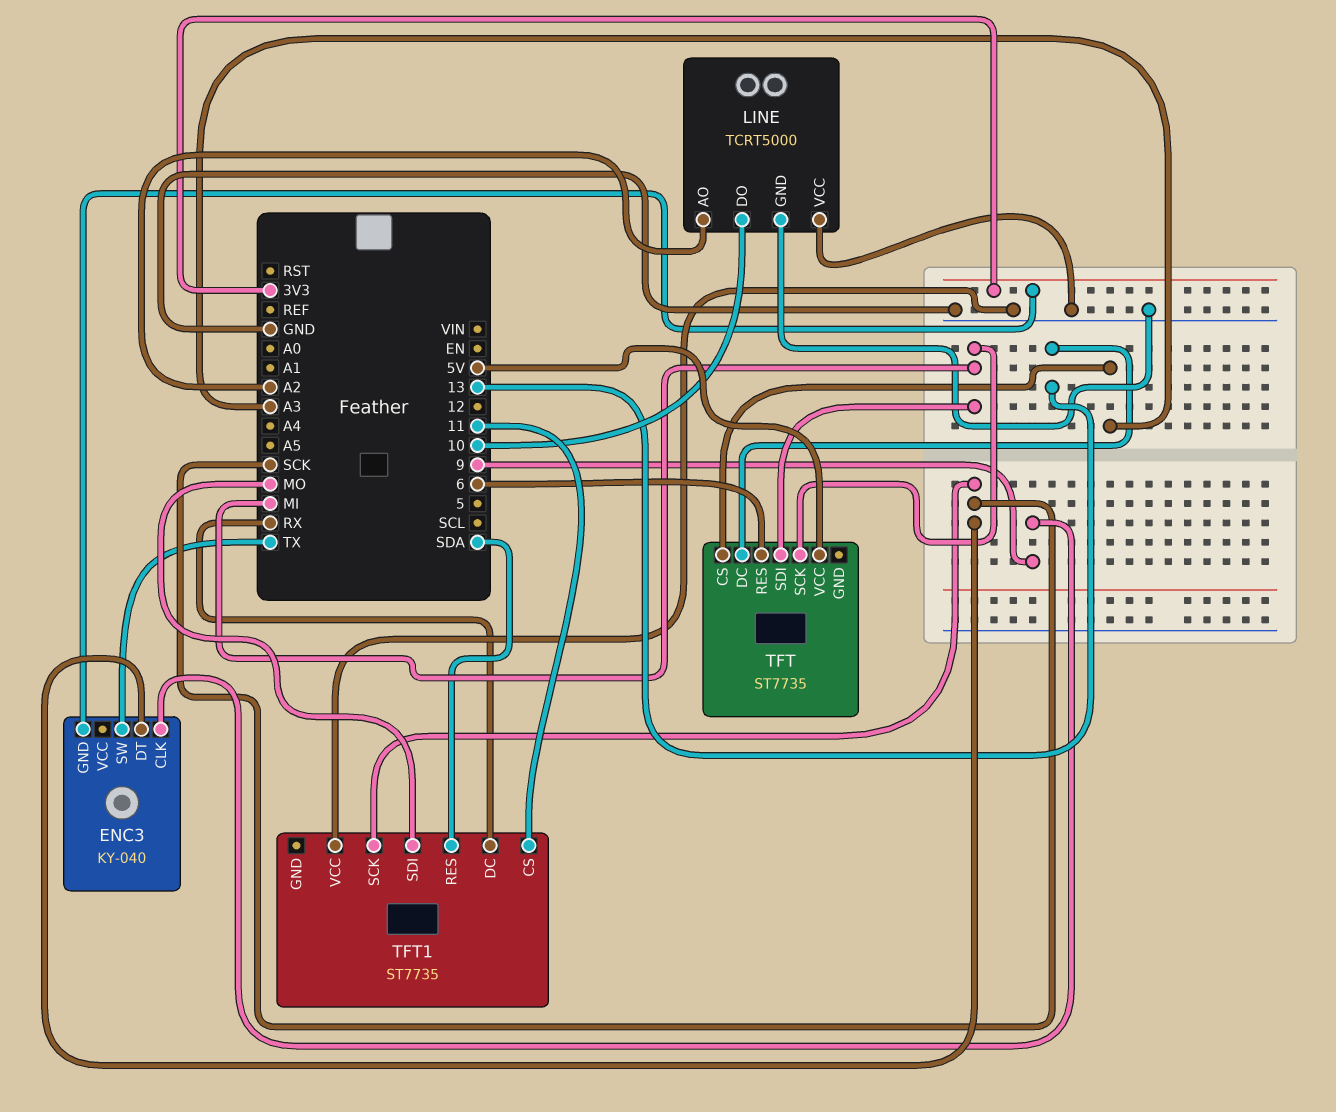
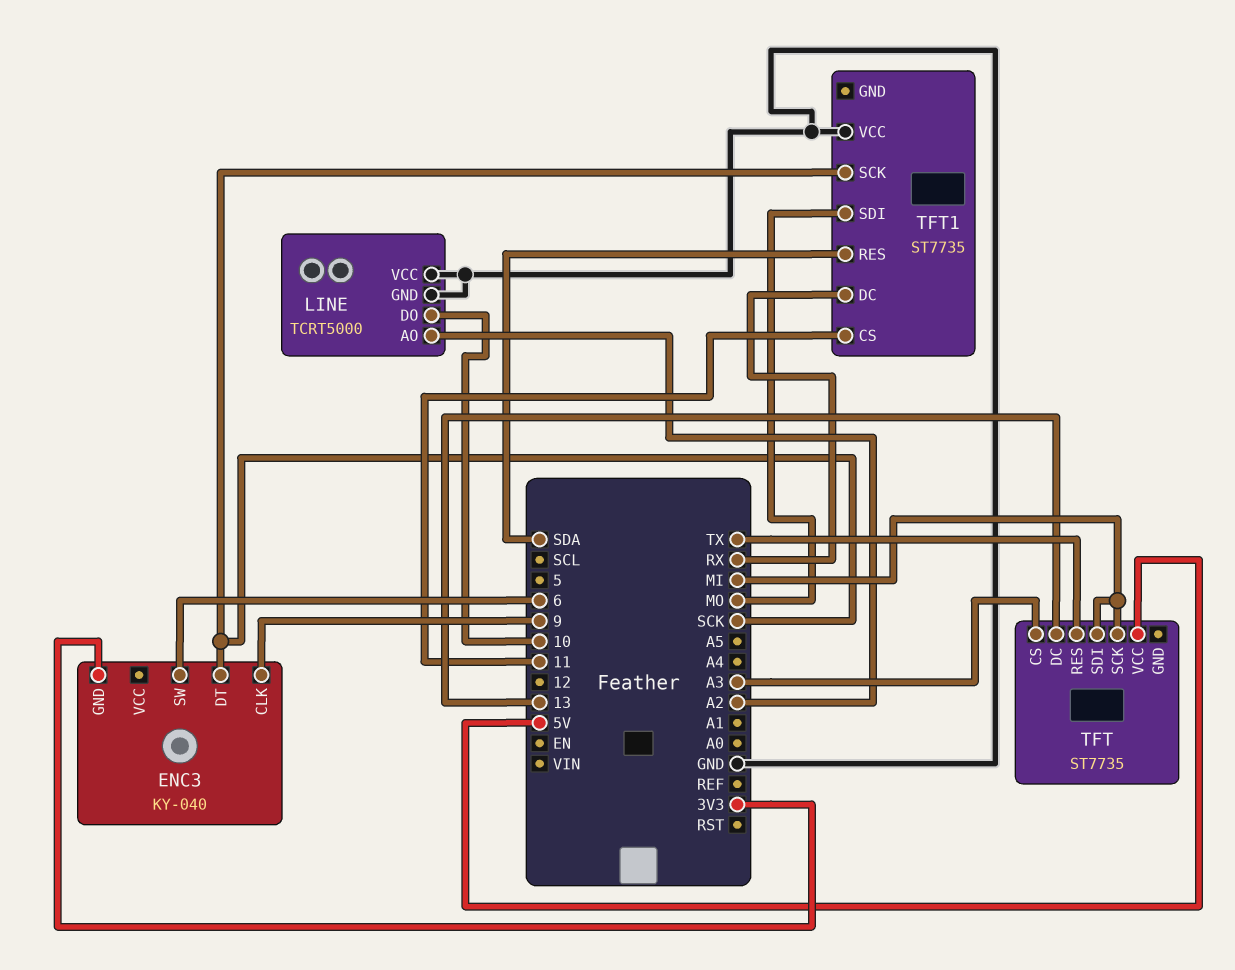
ENC3 pin SW: TX -> 6
TFT pin RES: 6 -> TX

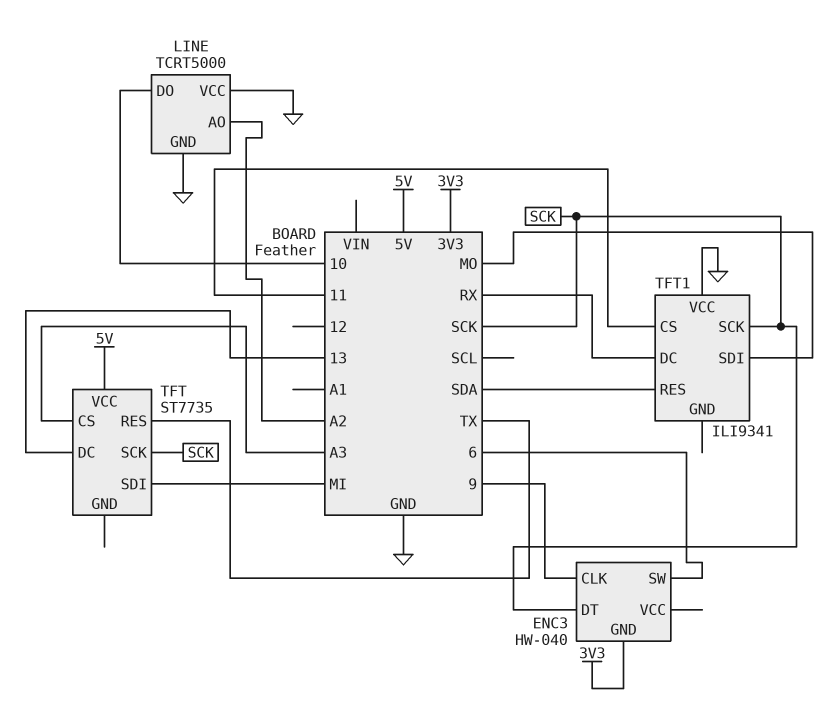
ENC3: KY-040 -> HW-040
TFT pin SCK: MI -> SCK
TFT1: ST7735 -> ILI9341

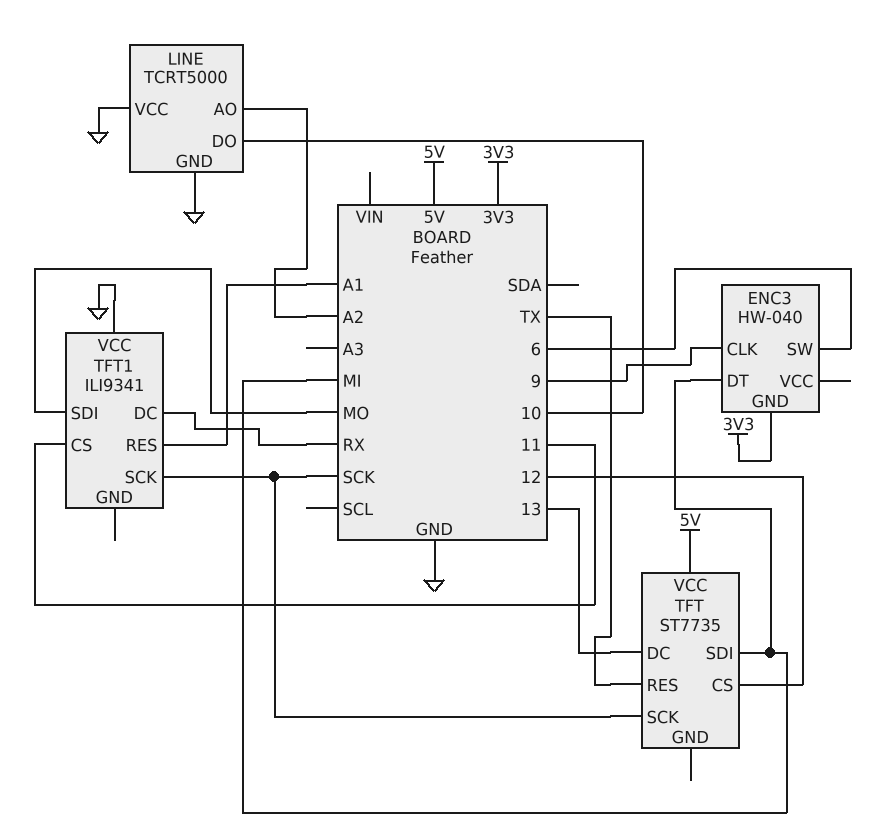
ENC3 pin DT: SCK -> MI
TFT pin CS: A3 -> 12
TFT1 pin RES: SDA -> A1

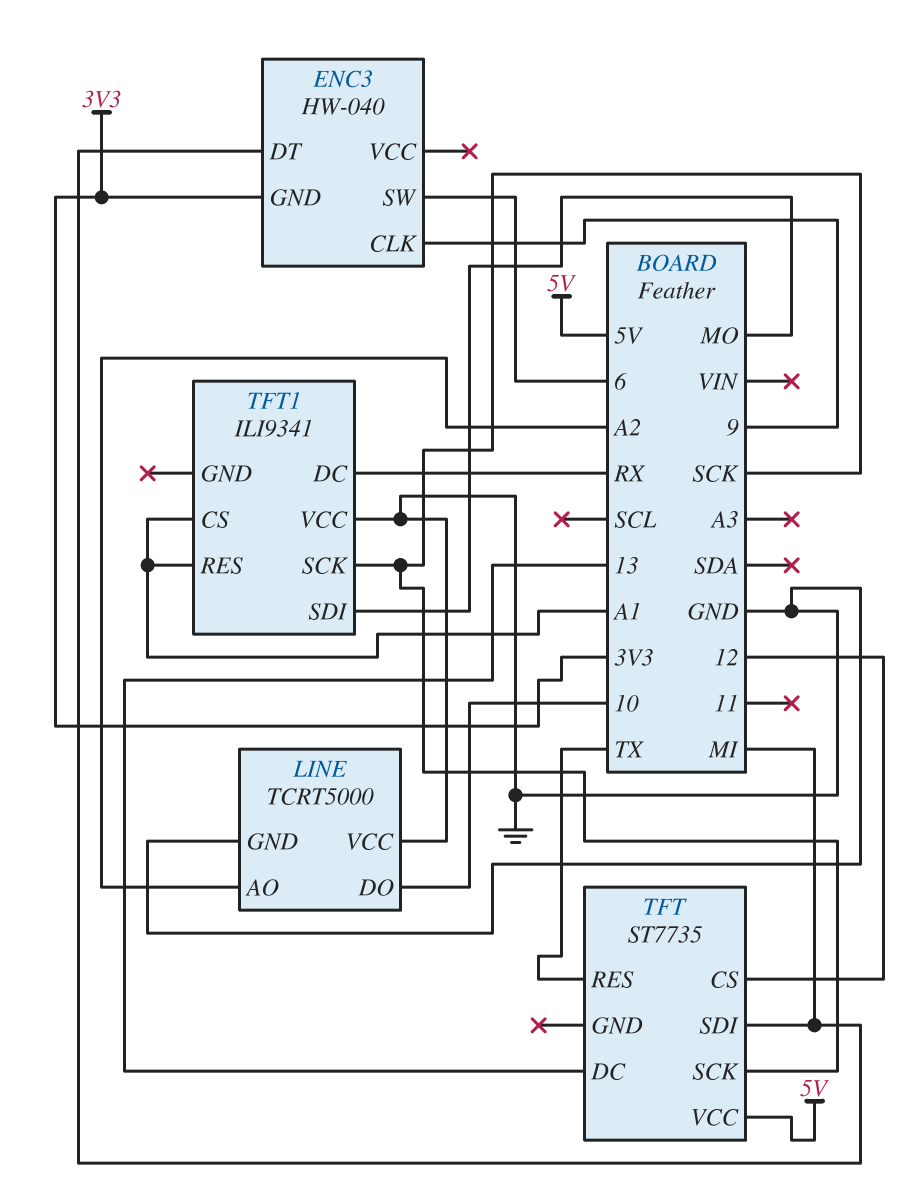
TFT1 pin CS: 11 -> A1

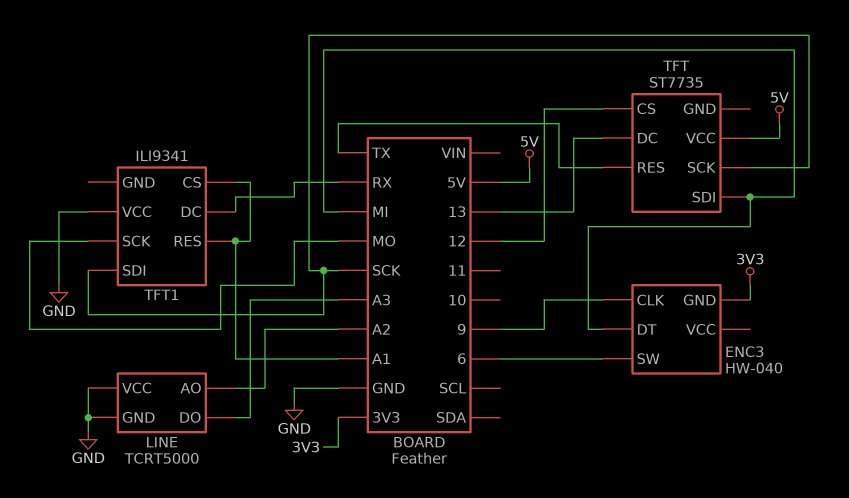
LINE pin DO: 10 -> A3
TFT1 pin SCK: SCK -> MO
TFT1 pin SDI: MO -> SCK

